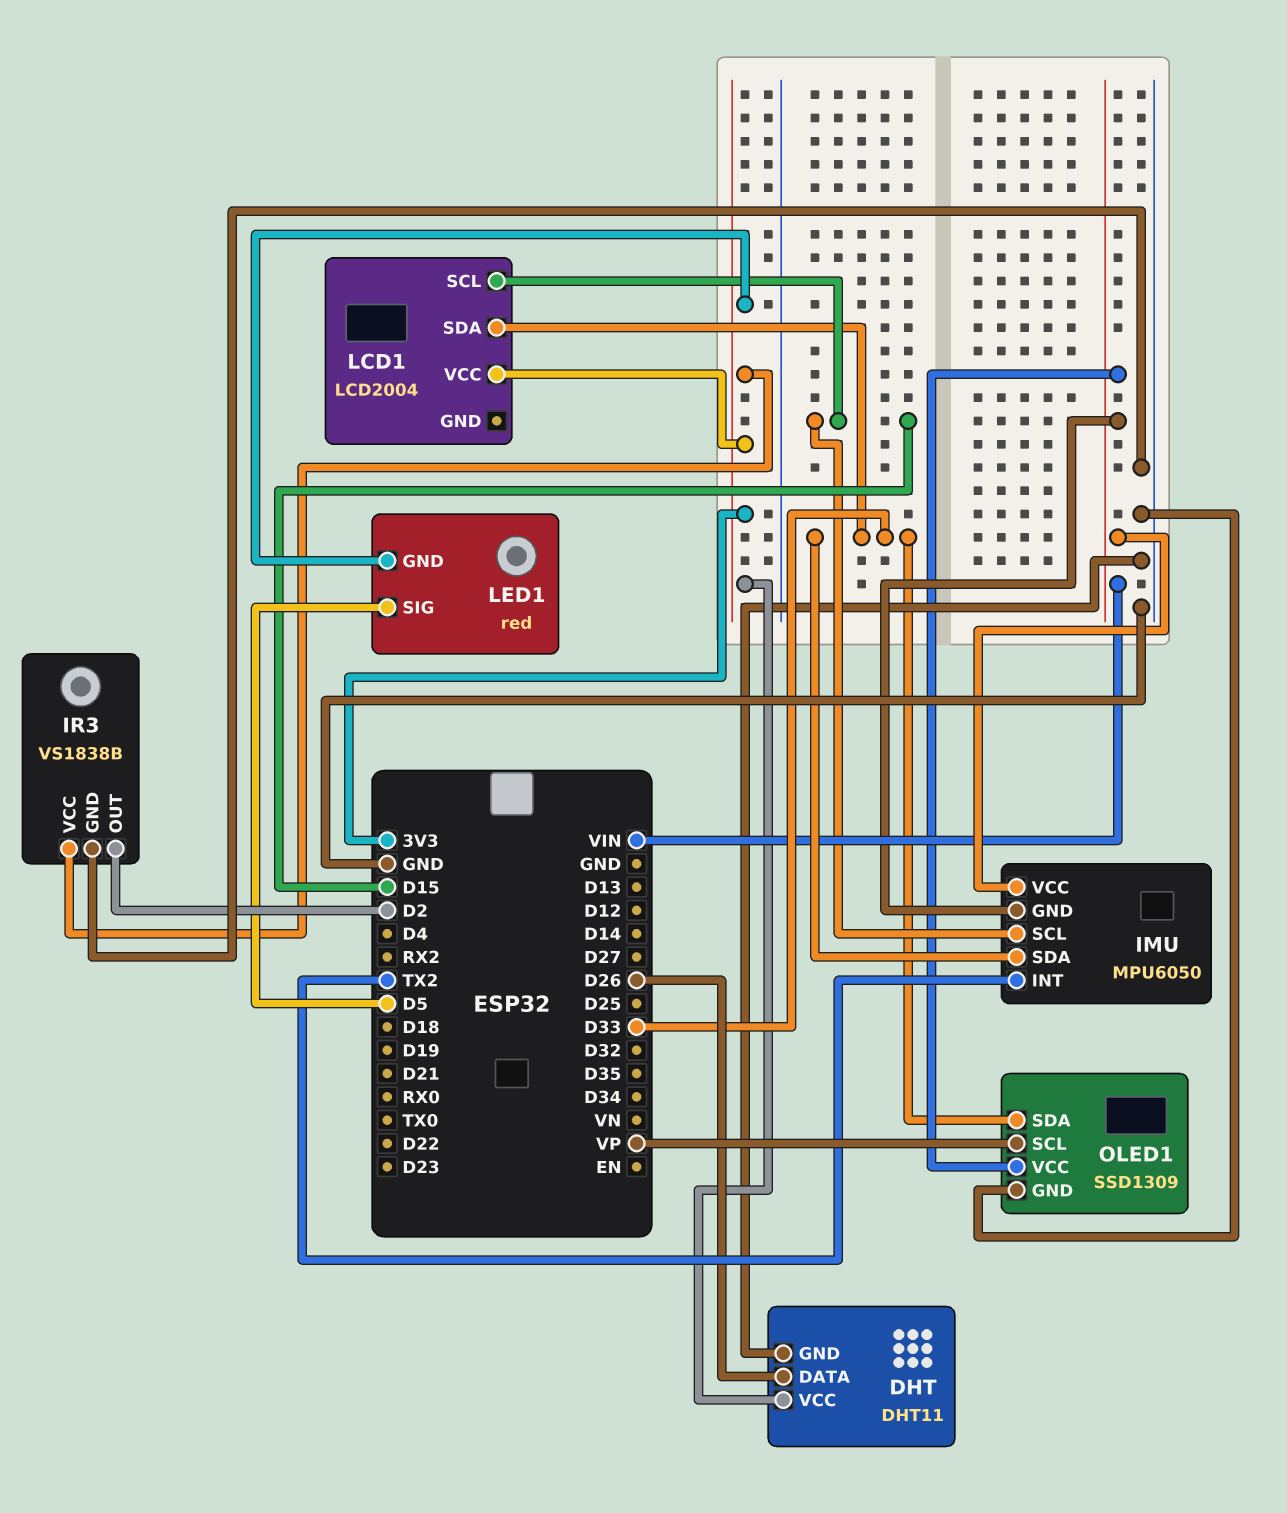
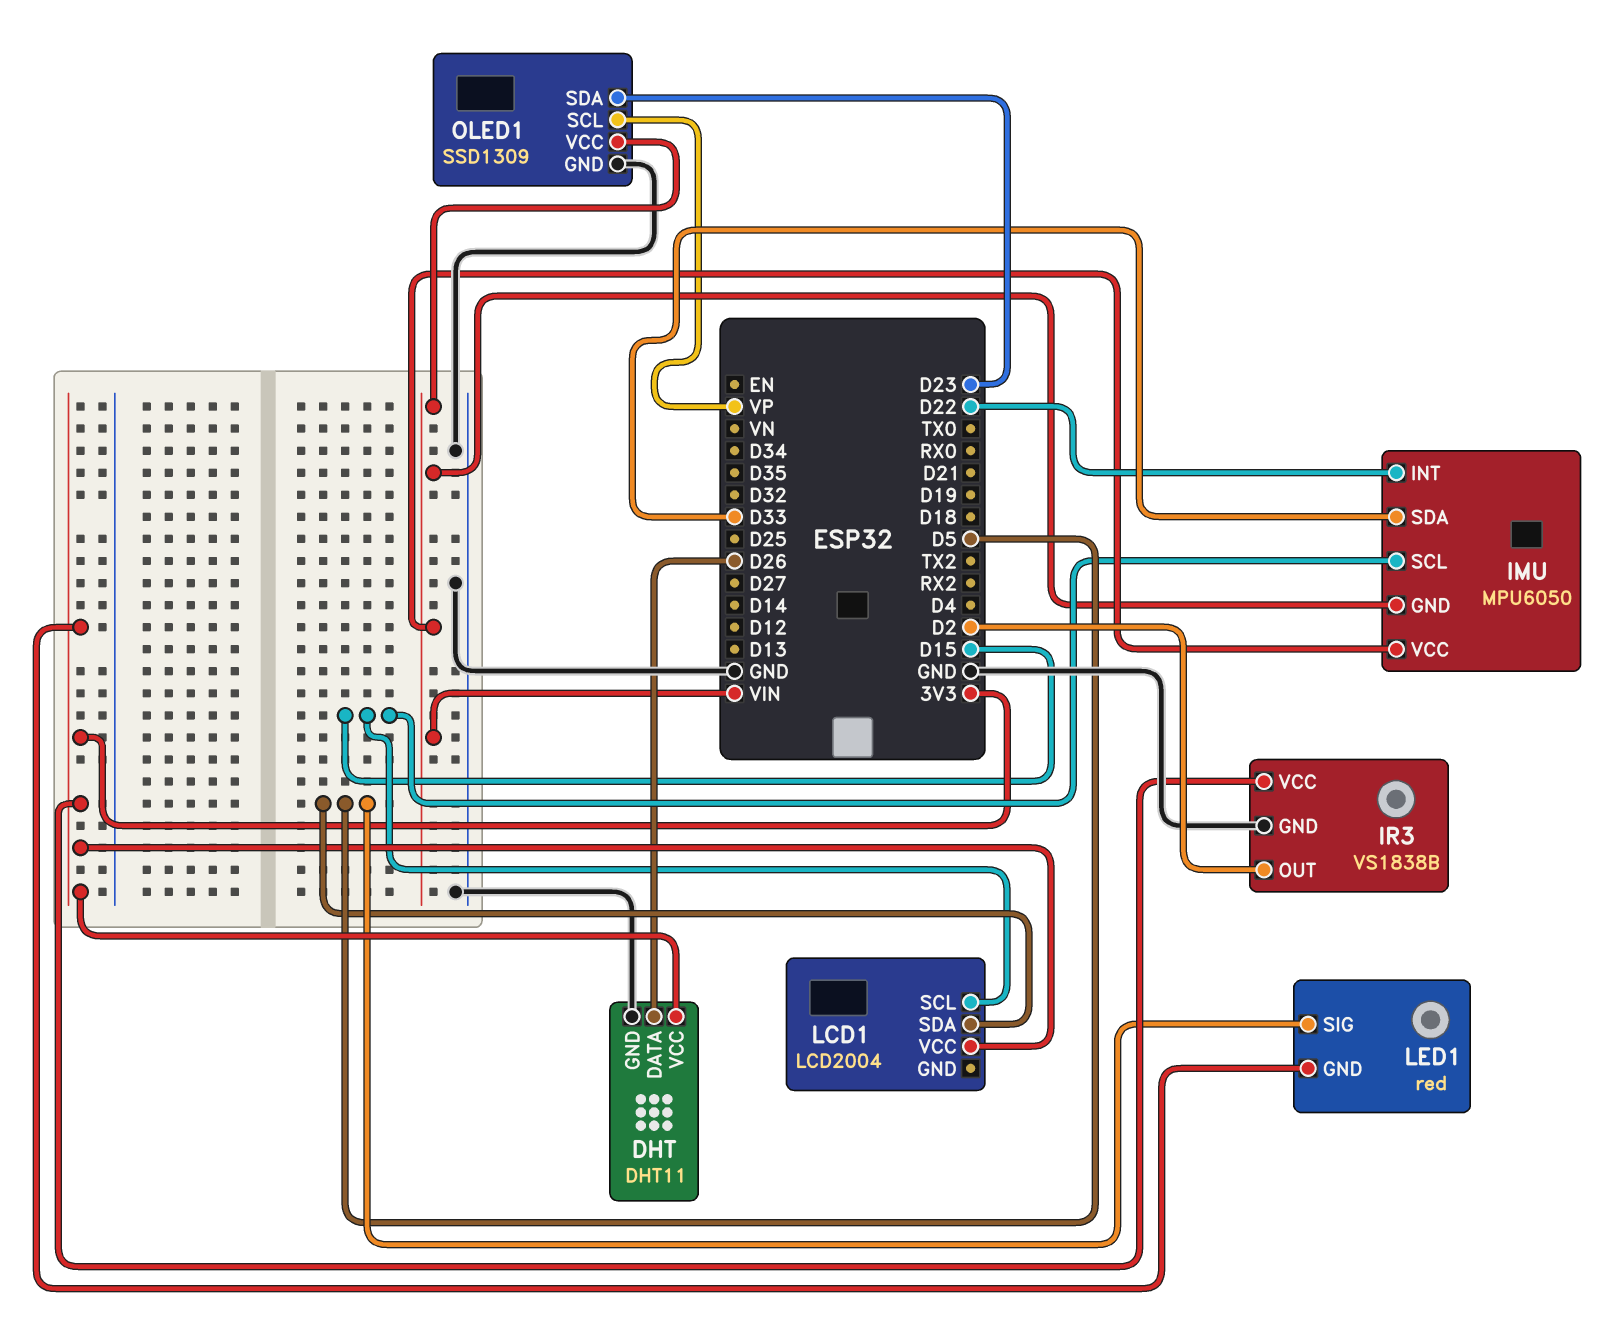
IMU pin INT: TX2 -> D22
LCD1 pin SDA: D33 -> D5
OLED1 pin SDA: D33 -> D23

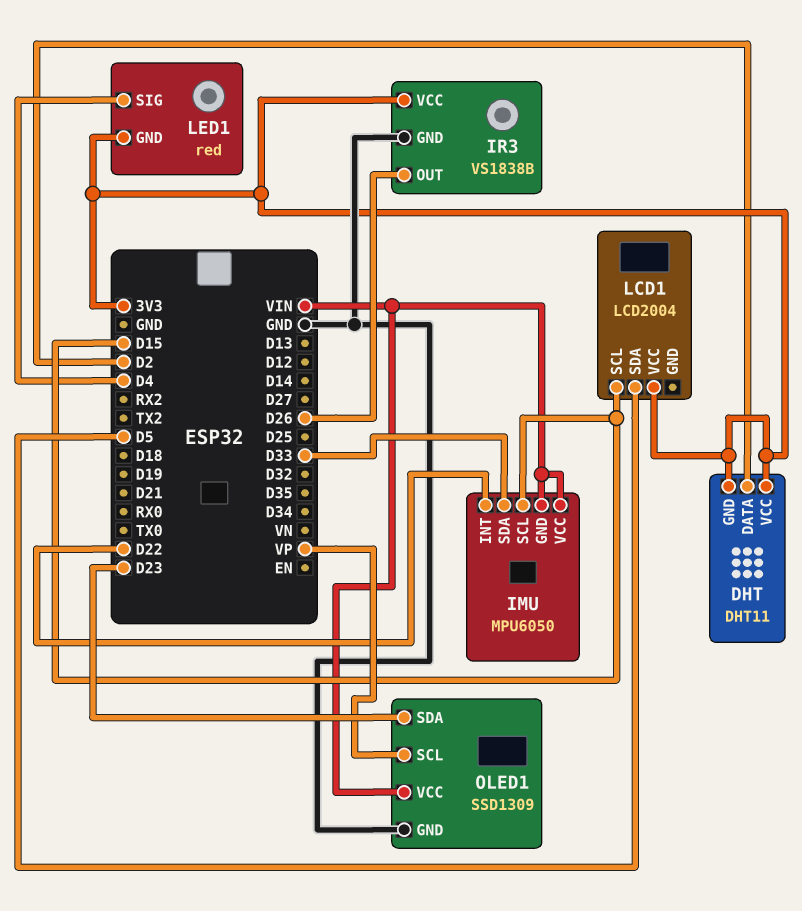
DHT pin DATA: D26 -> D2
DHT pin GND: GND -> 3V3
IR3 pin OUT: D2 -> D26
LED1 pin SIG: D5 -> D4

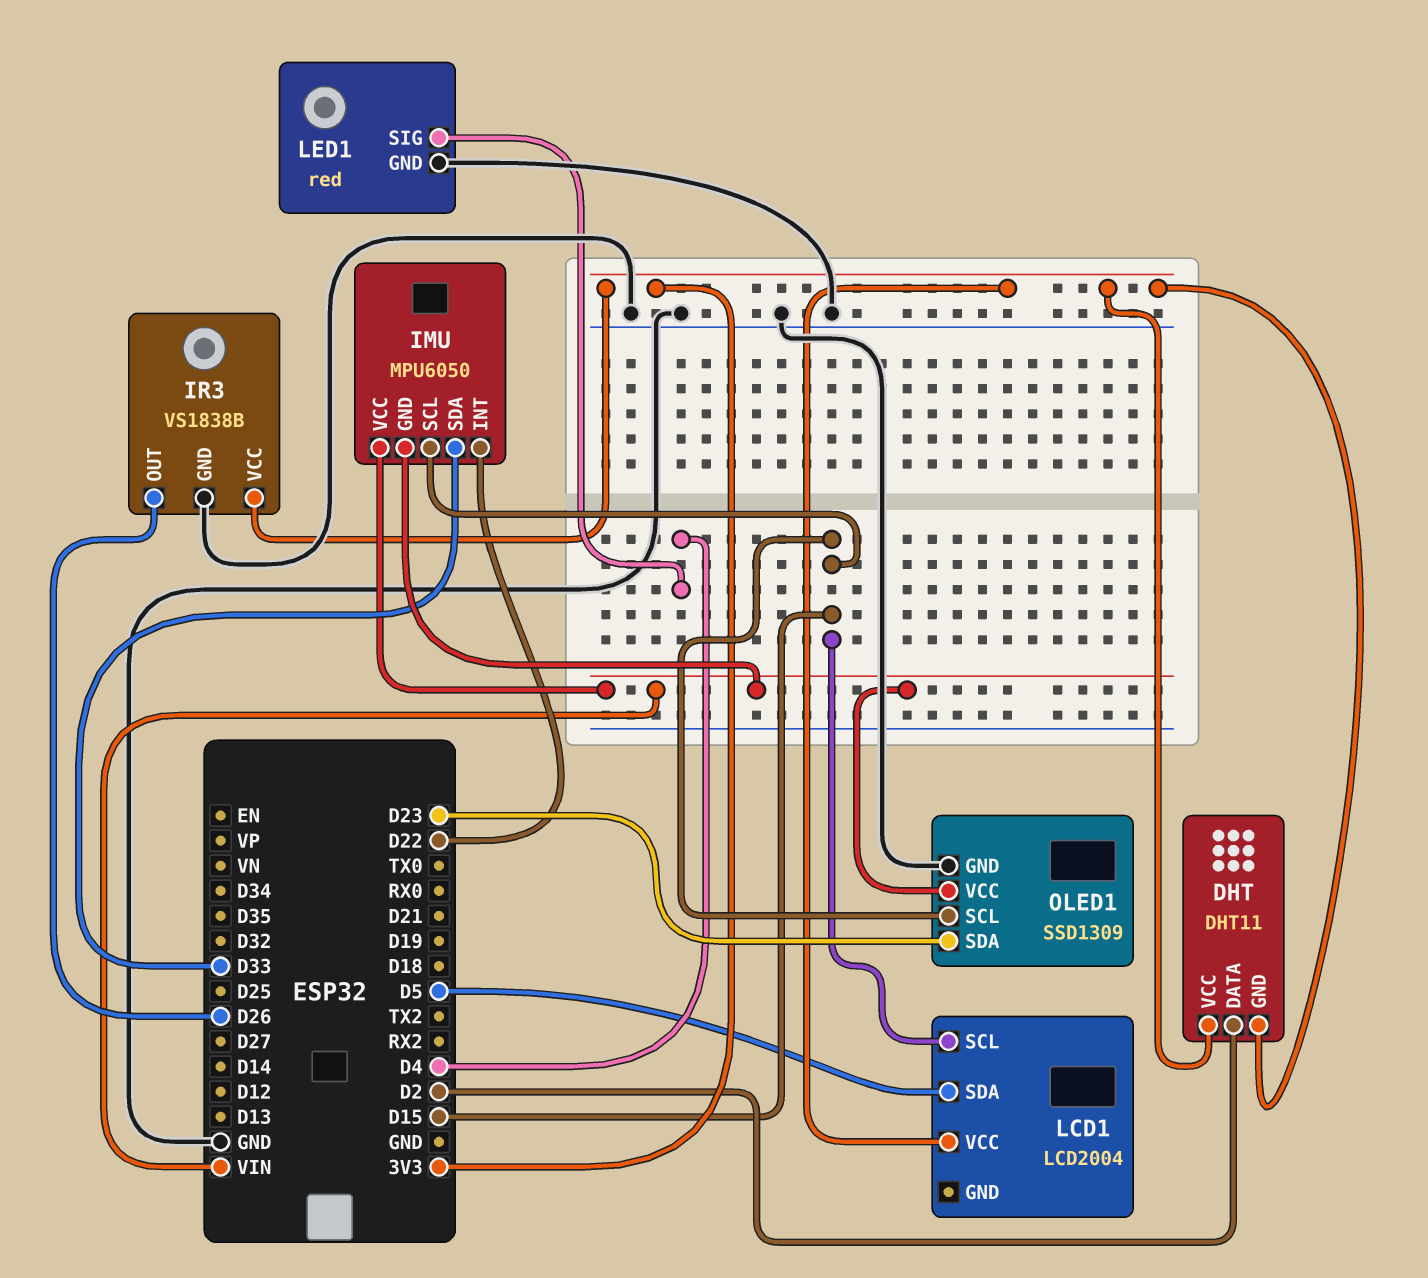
LED1 pin GND: 3V3 -> GND
OLED1 pin SCL: VP -> D15

